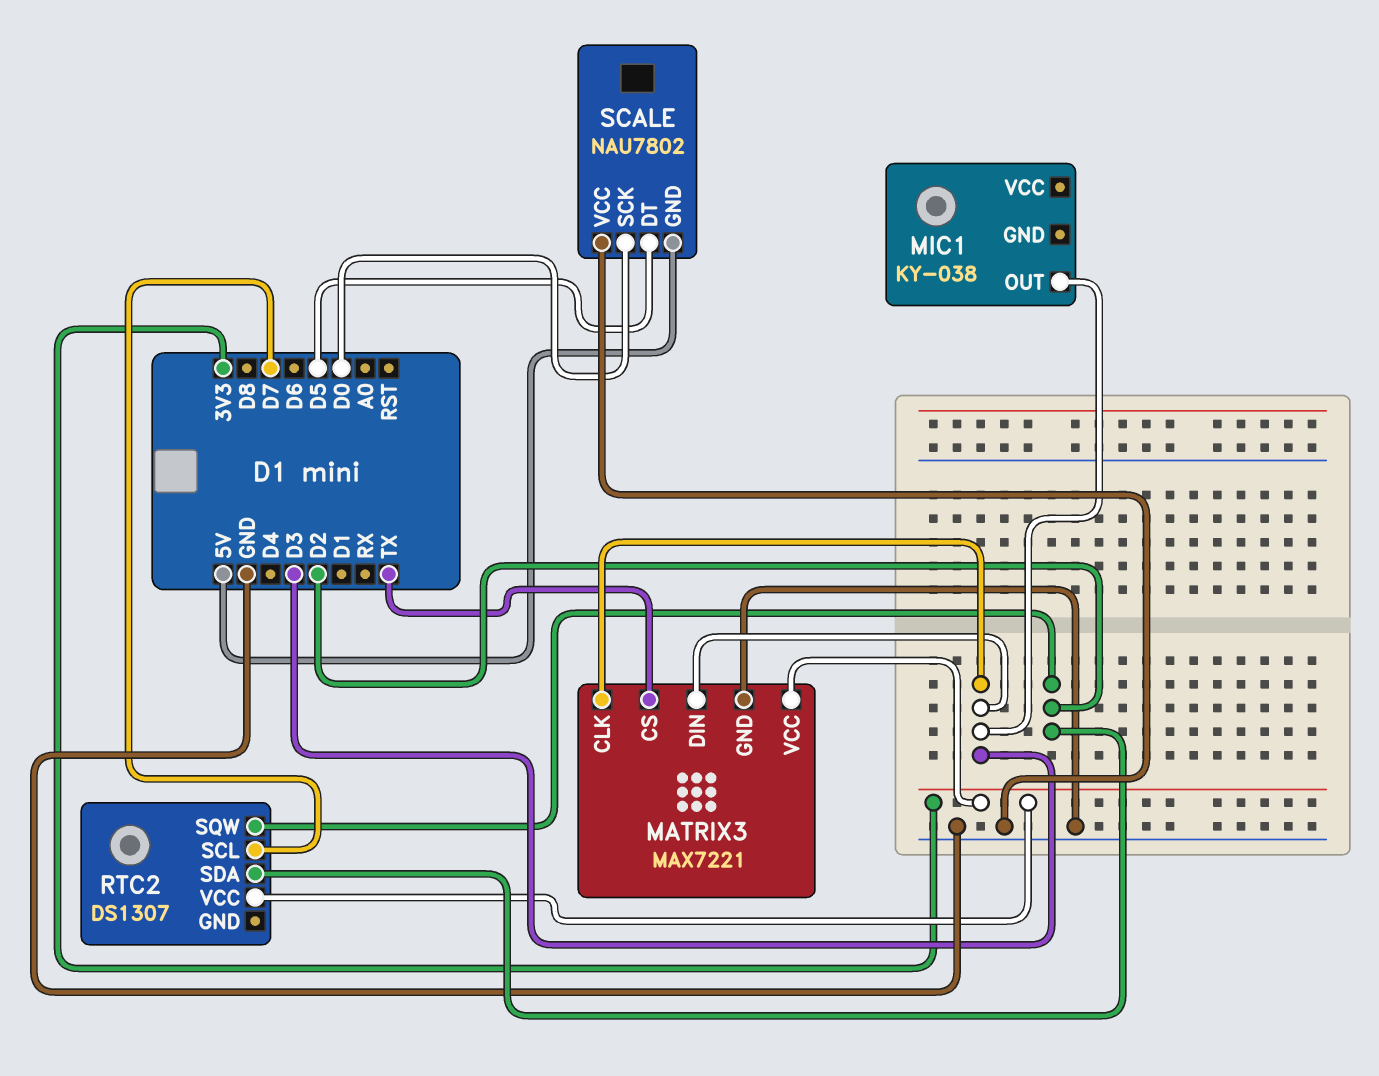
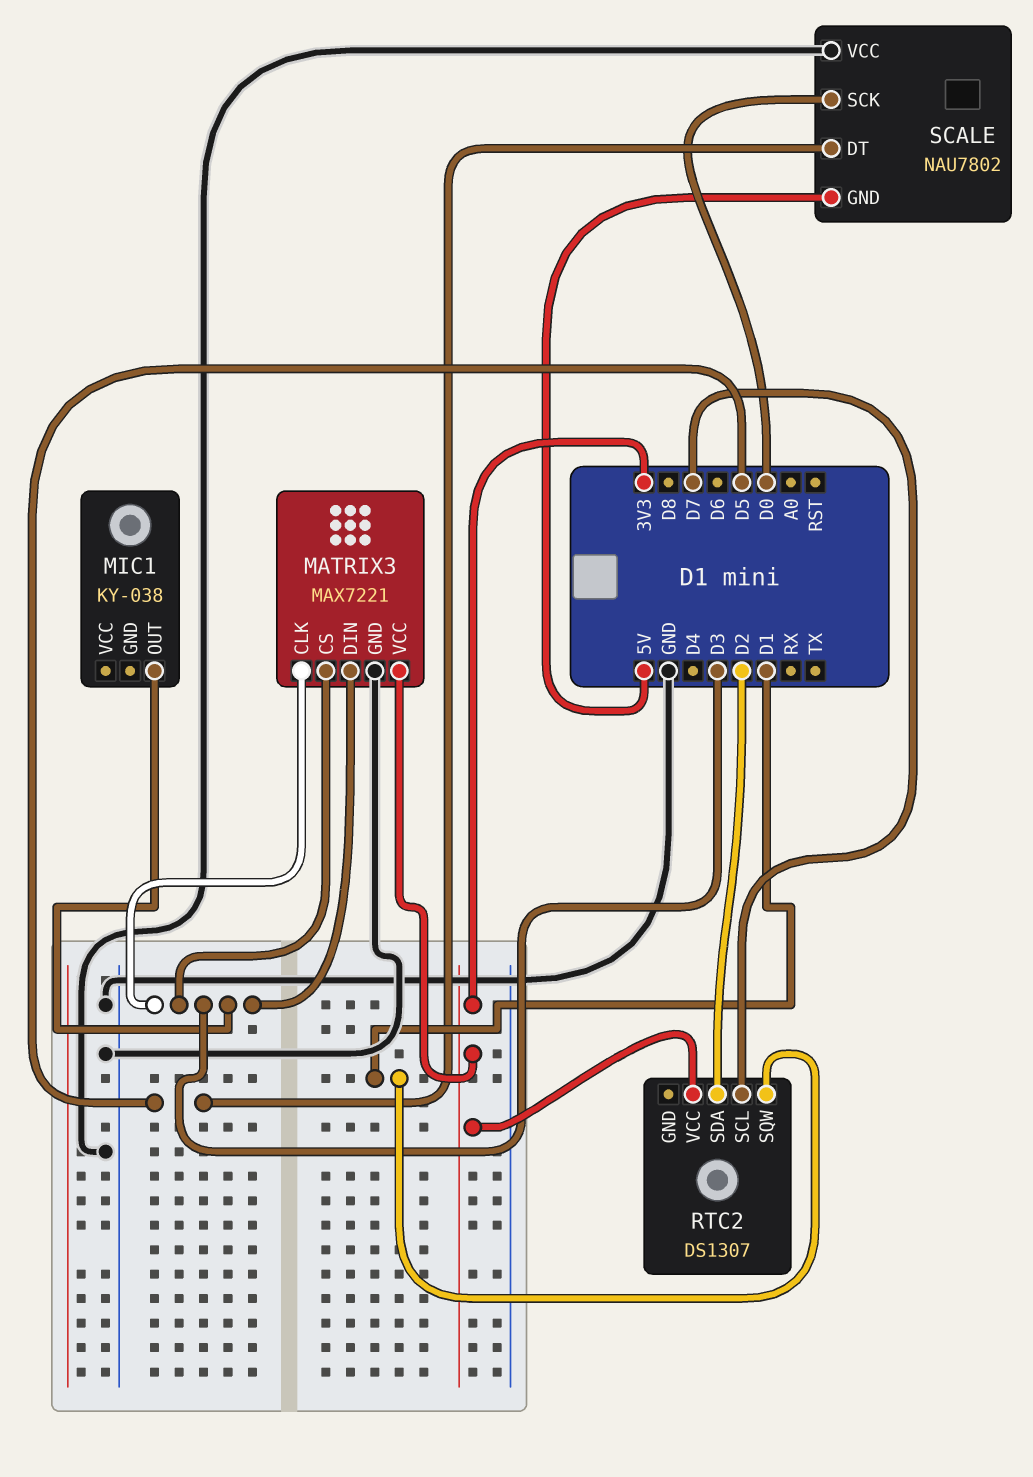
MATRIX3 pin CS: TX -> D3
RTC2 pin SQW: D2 -> D1

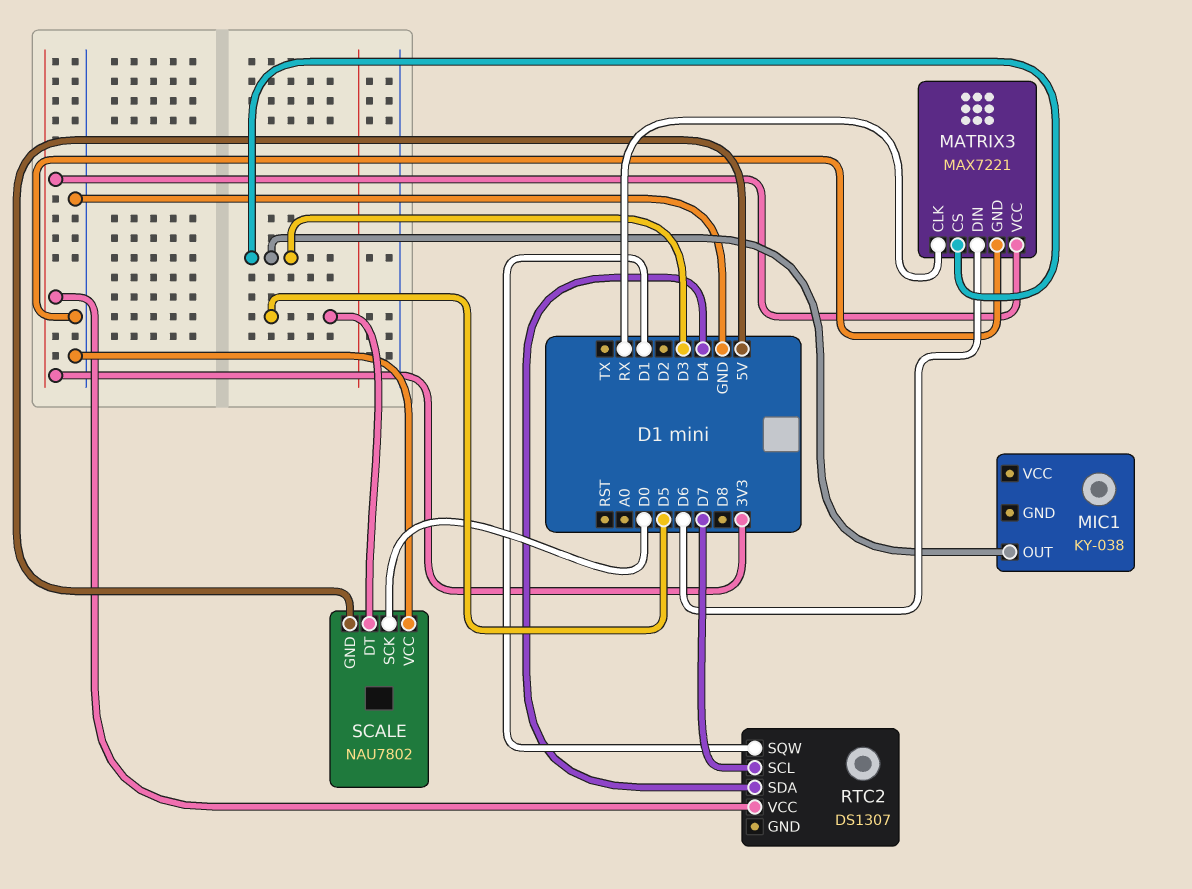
MATRIX3 pin CLK: D3 -> RX
MATRIX3 pin DIN: D3 -> D6
RTC2 pin SDA: D2 -> D4

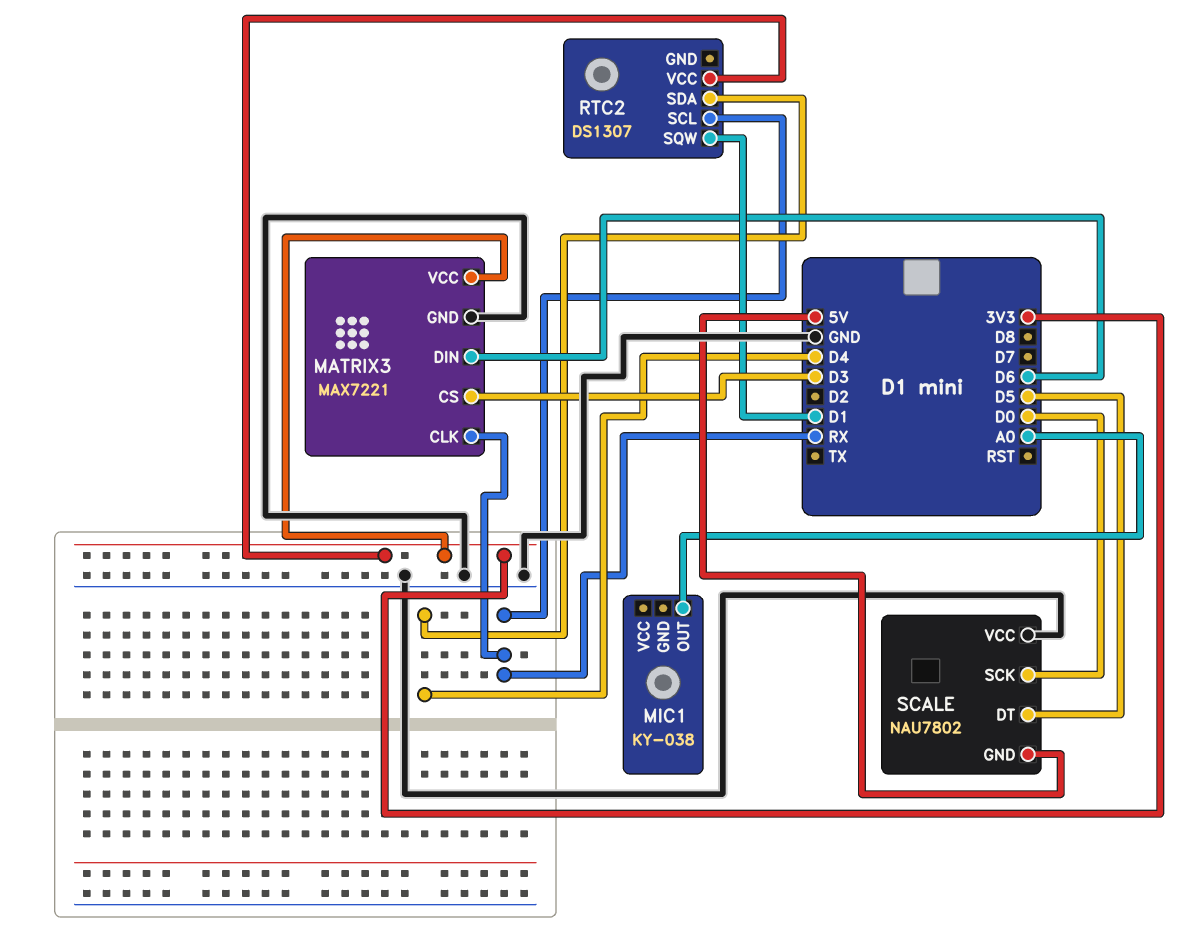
MIC1 pin OUT: D3 -> A0
RTC2 pin SCL: D7 -> RX

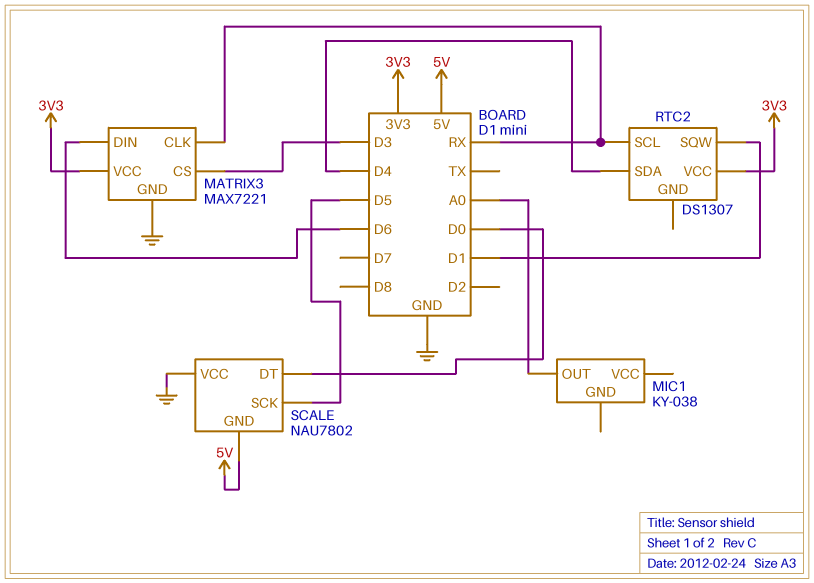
SCALE pin DT: D5 -> D0
SCALE pin SCK: D0 -> D5

